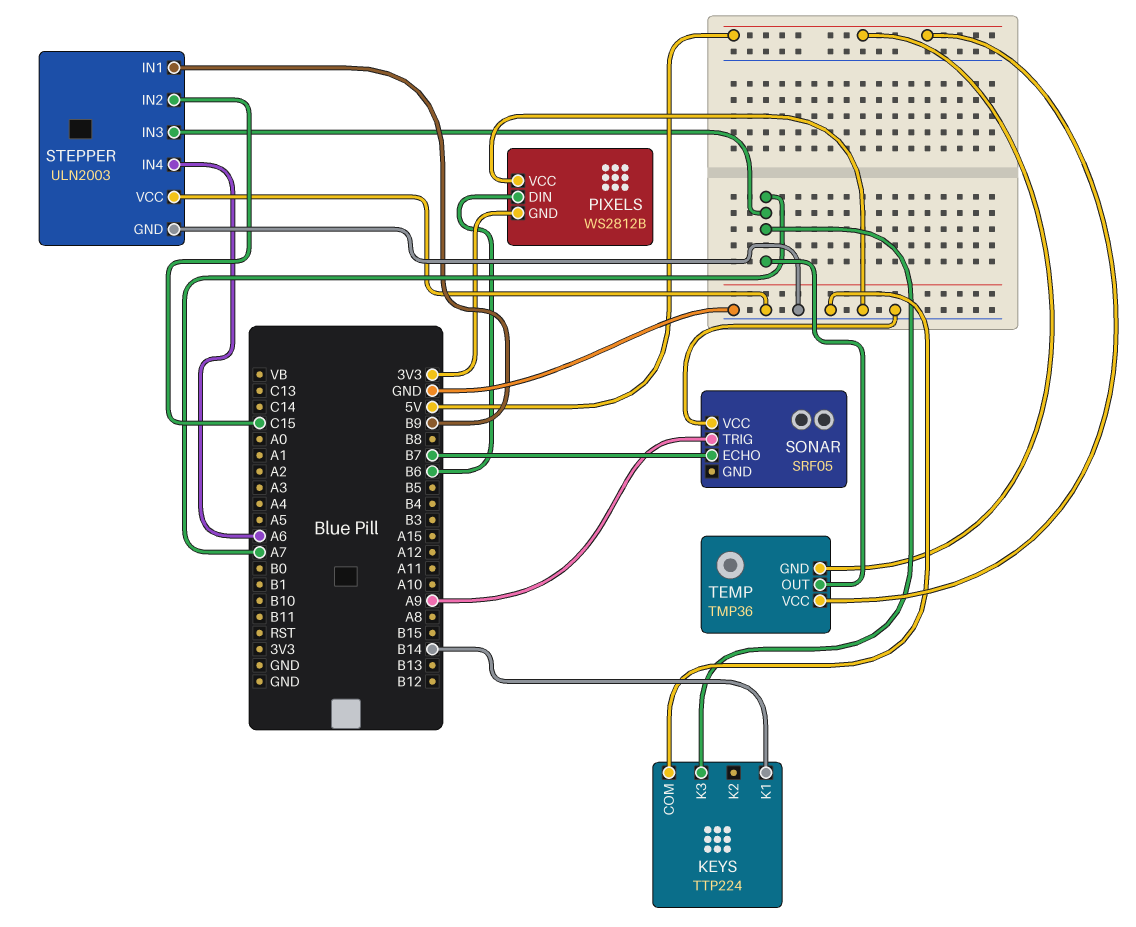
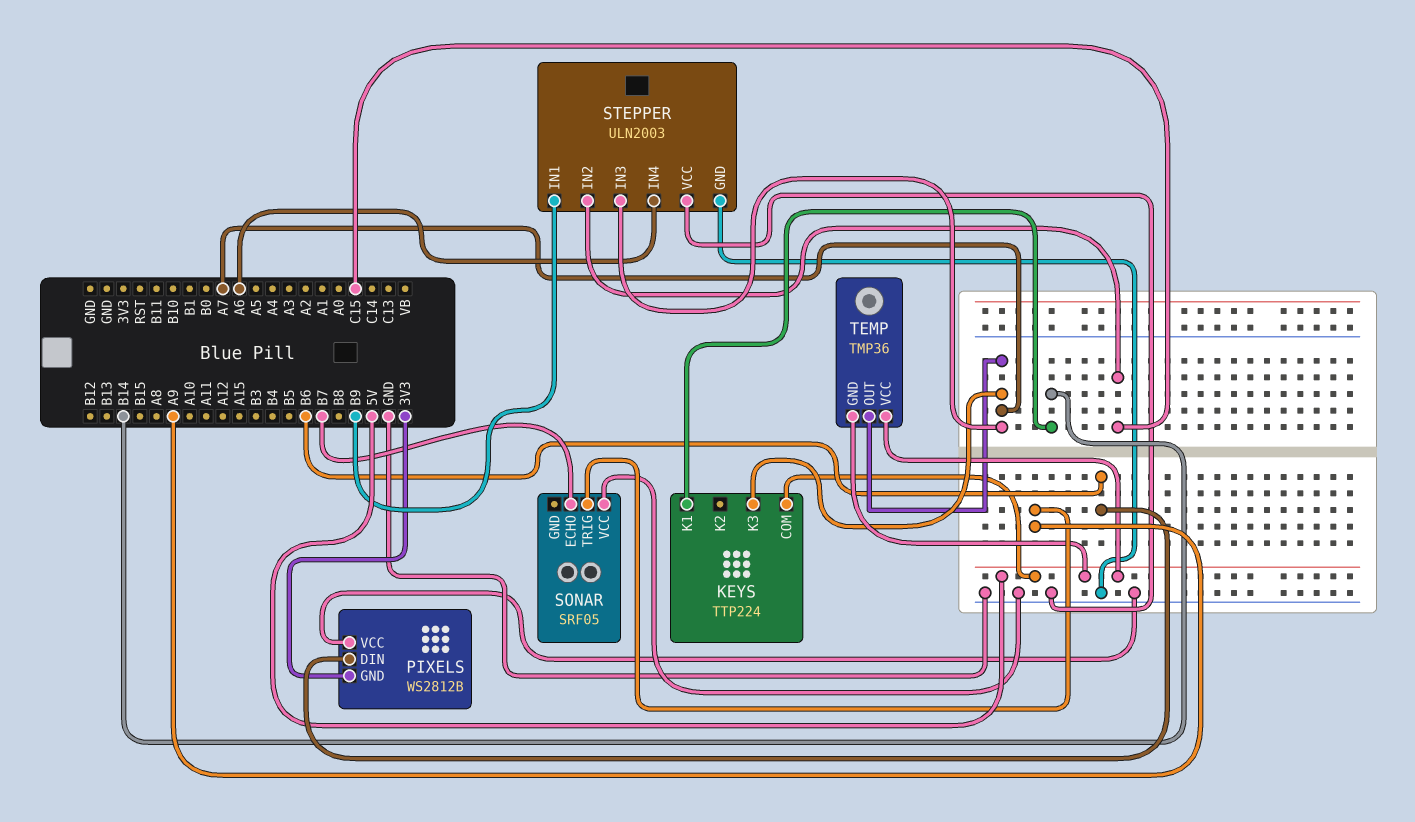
KEYS pin COM: GND -> 5V

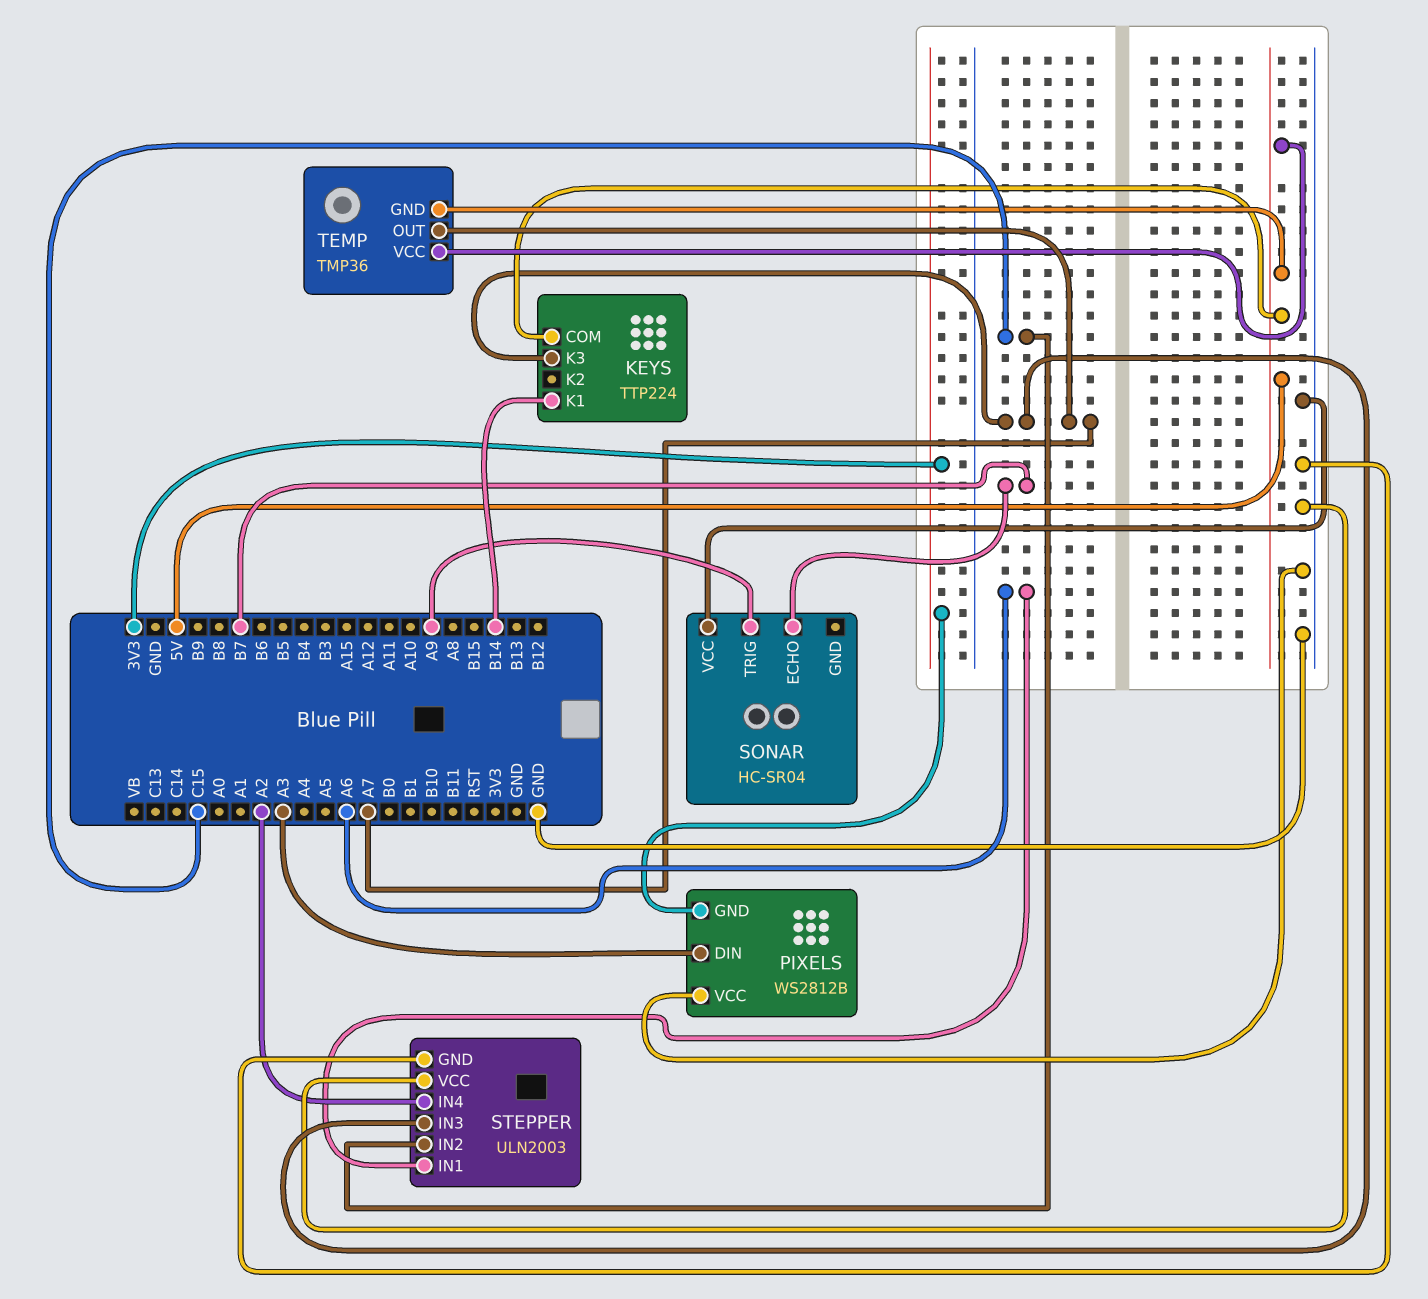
PIXELS pin DIN: B6 -> A3
SONAR: SRF05 -> HC-SR04
STEPPER pin IN1: B9 -> A6
STEPPER pin IN4: A6 -> A2

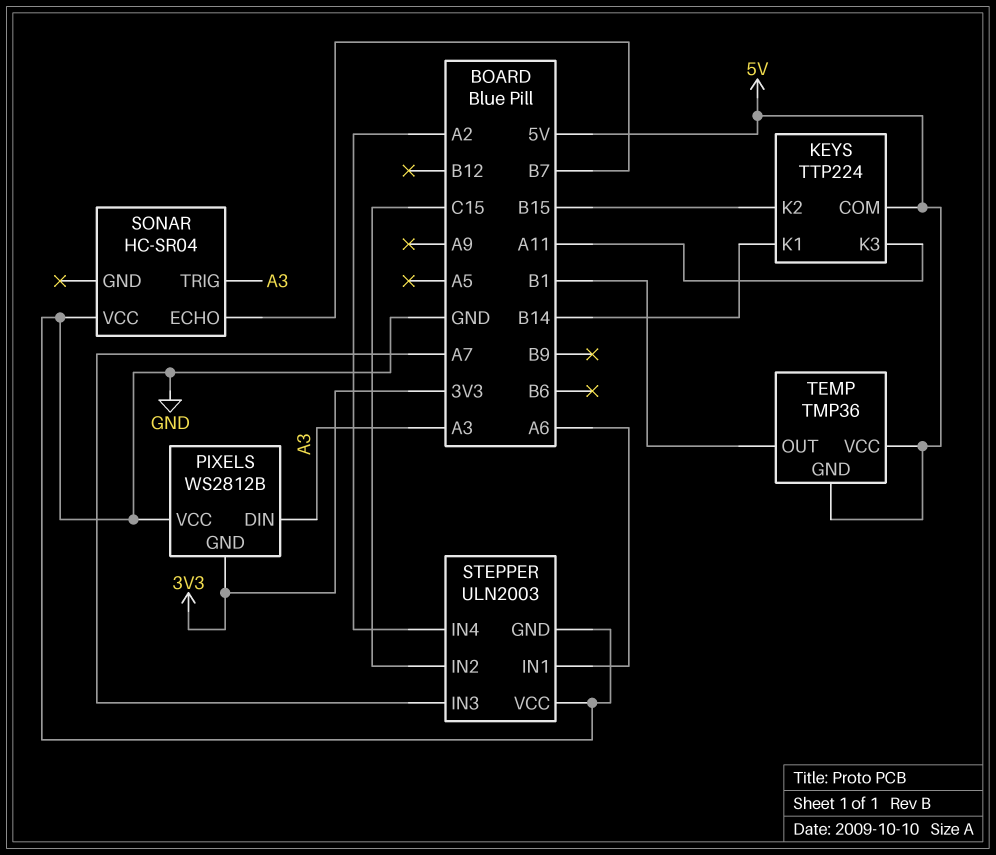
KEYS pin K2: none -> B15
KEYS pin K3: A7 -> A11
SONAR pin TRIG: A9 -> A3
TEMP pin OUT: A7 -> B1

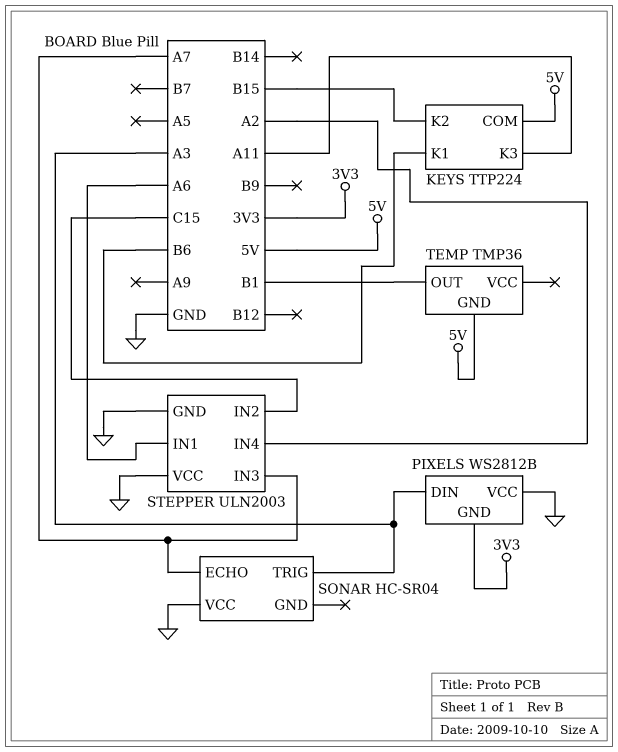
KEYS pin K1: B14 -> B6
SONAR pin ECHO: B7 -> A7
TEMP pin VCC: 5V -> none

